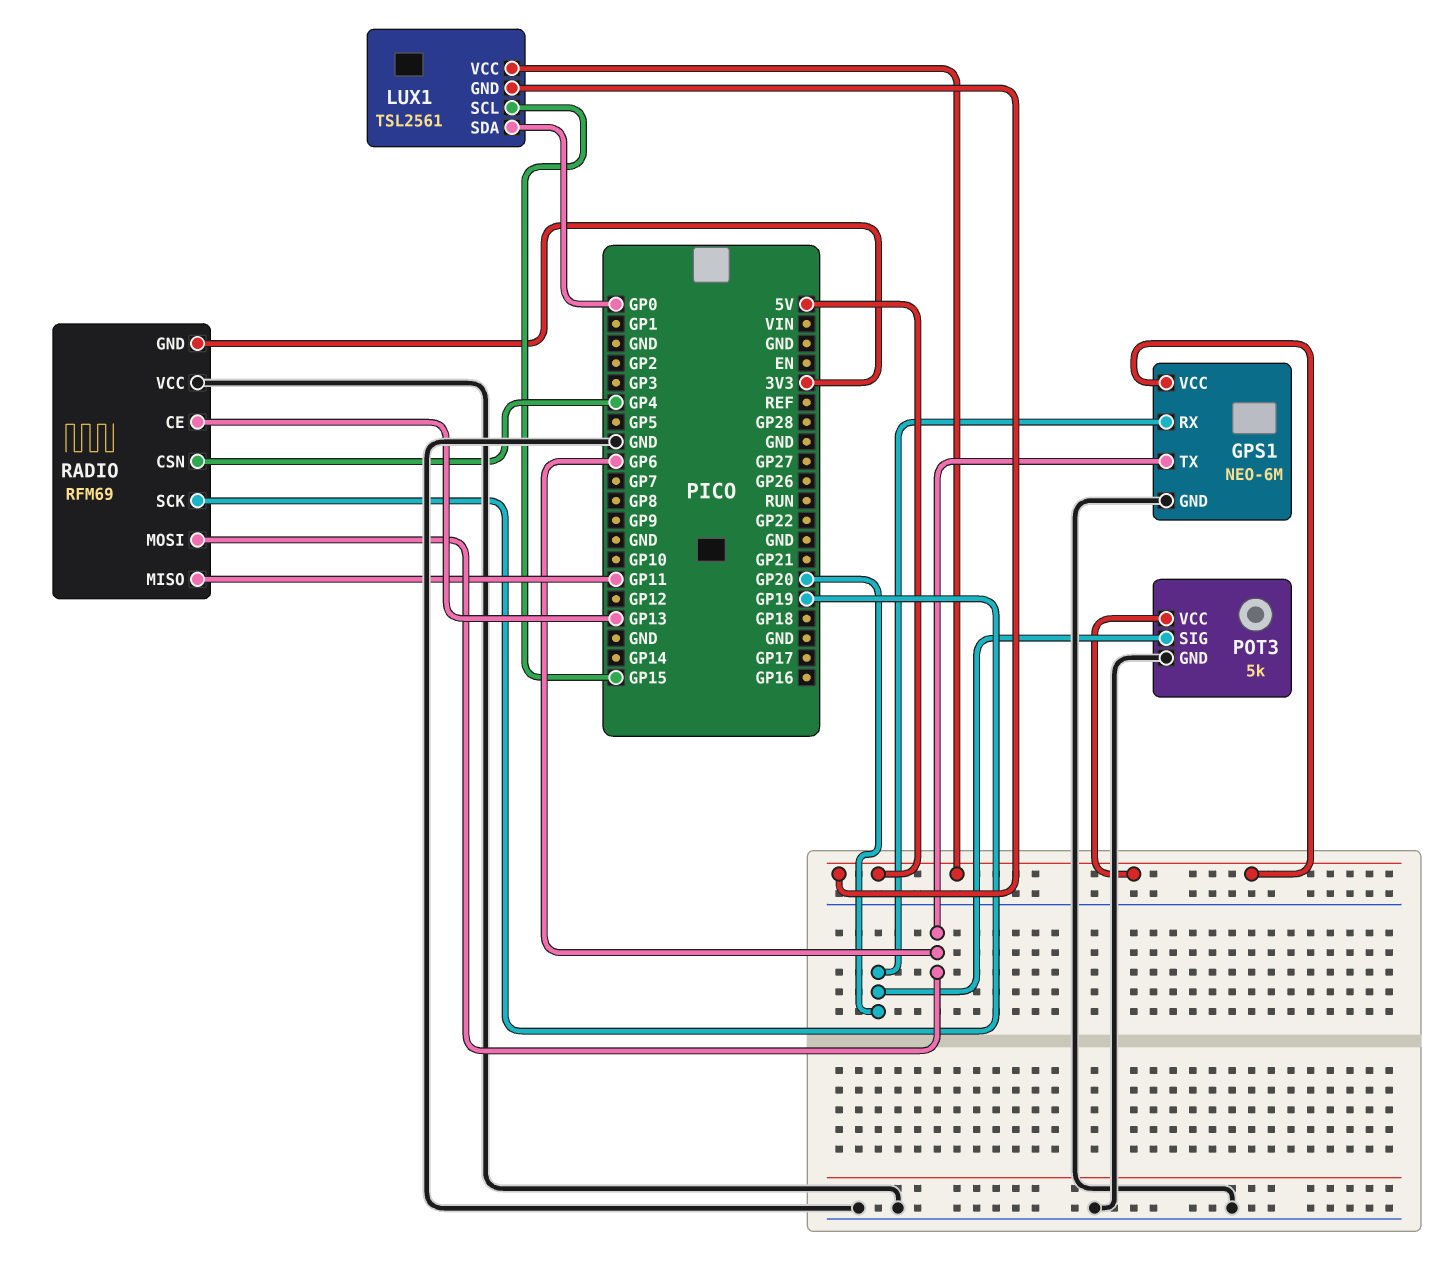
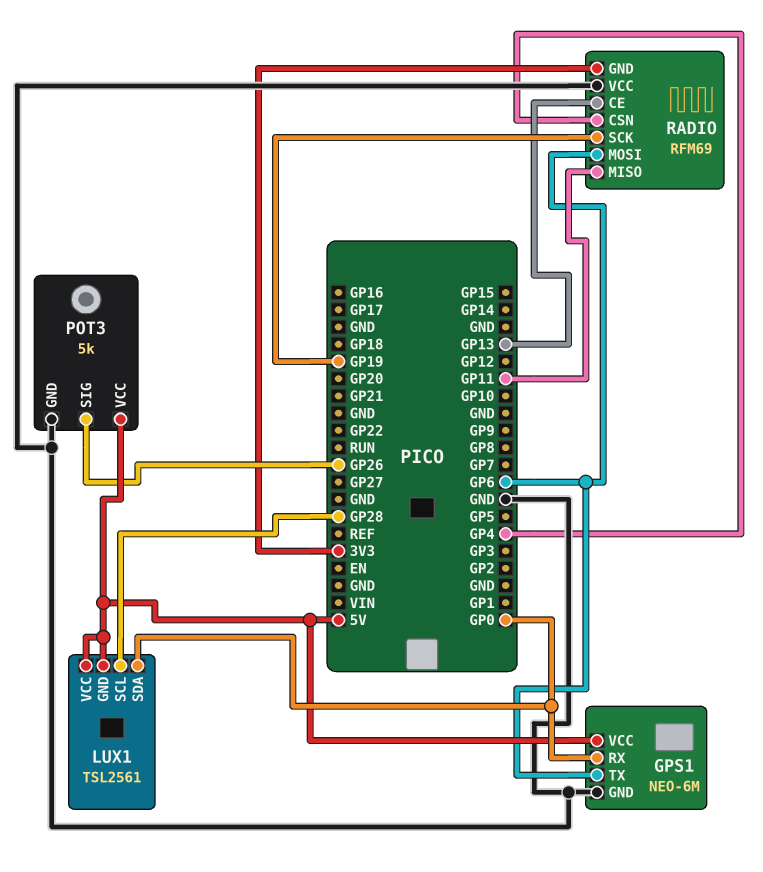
GPS1 pin RX: GP20 -> GP0
LUX1 pin SCL: GP15 -> GP28
POT3 pin SIG: GP20 -> GP26

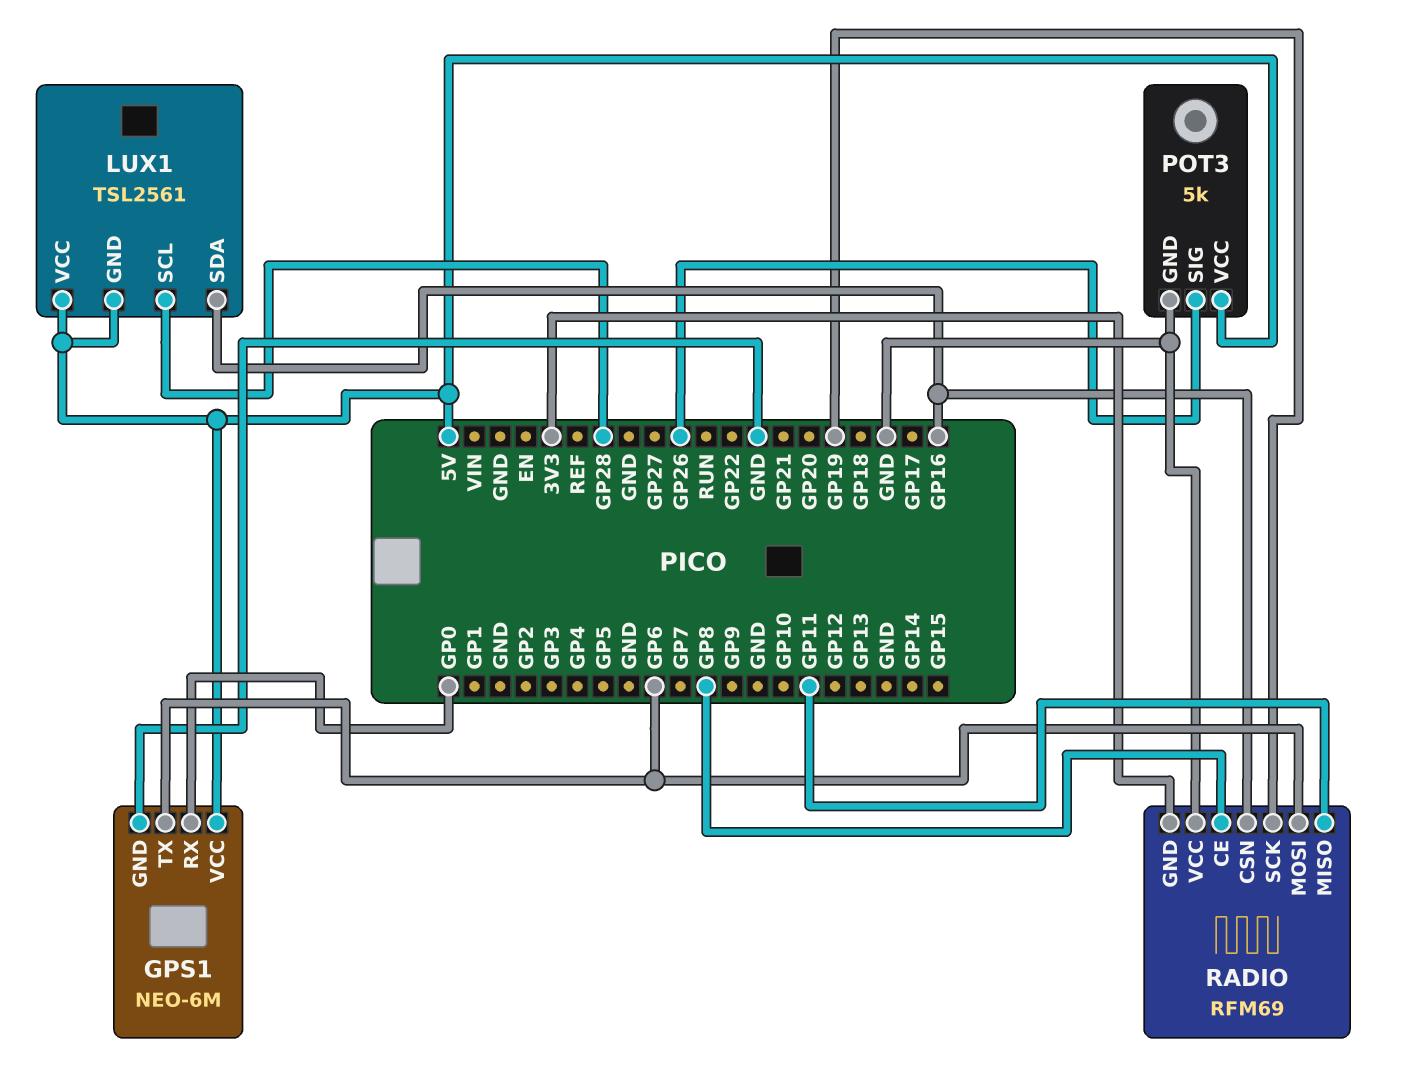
LUX1 pin SDA: GP0 -> GP16
RADIO pin CE: GP13 -> GP8
RADIO pin CSN: GP4 -> GP16

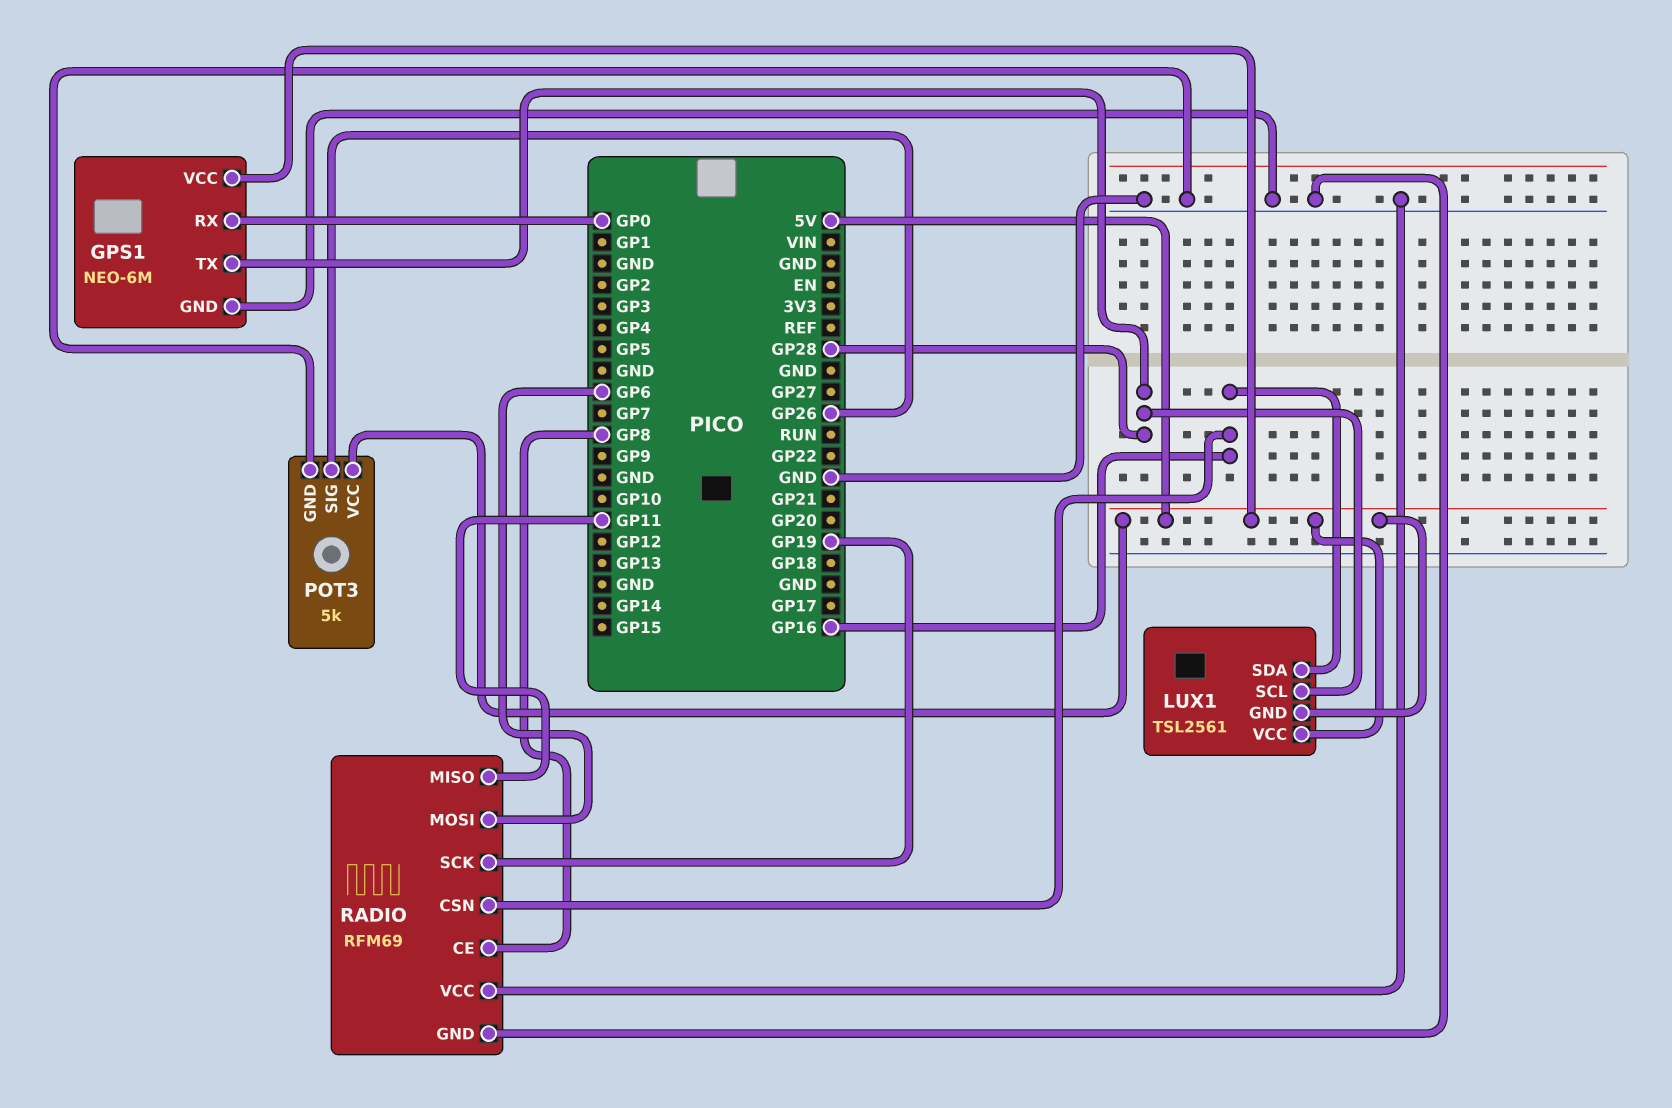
GPS1 pin TX: GP6 -> GP28
RADIO pin GND: 3V3 -> GND

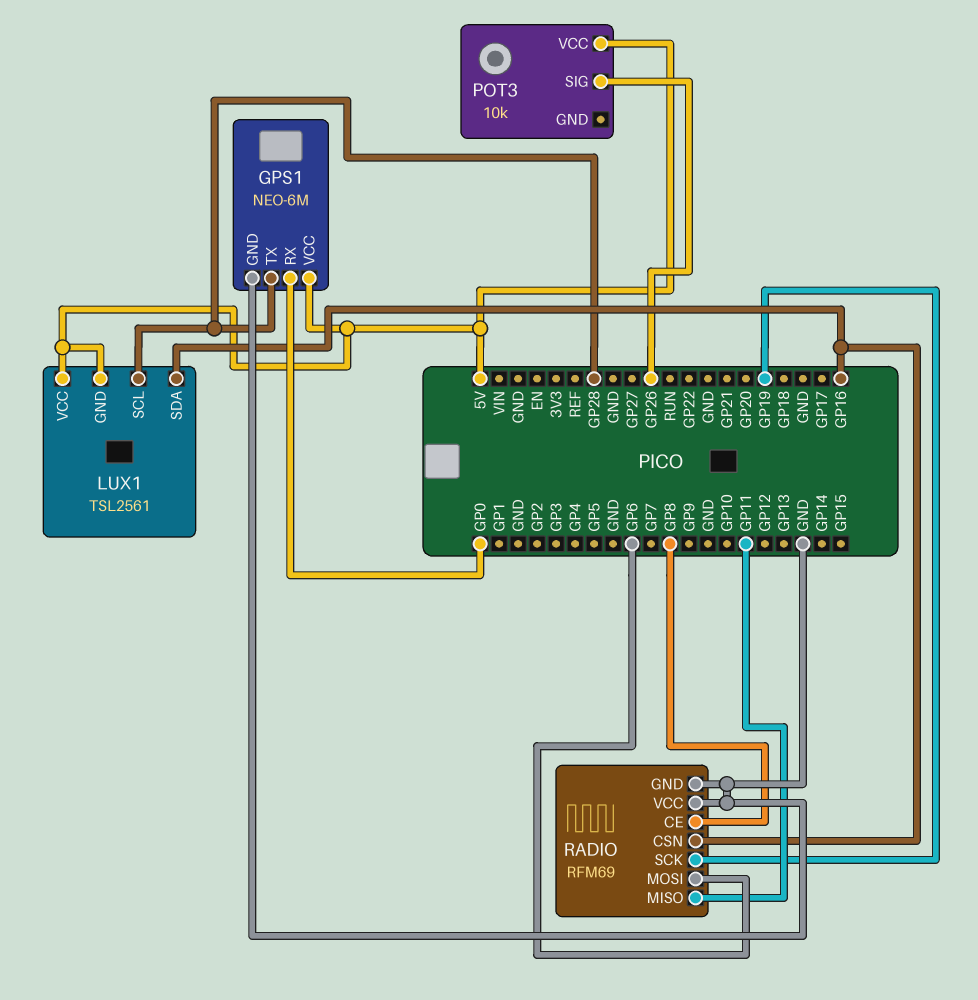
POT3: 5k -> 10k
POT3 pin GND: GND -> none

